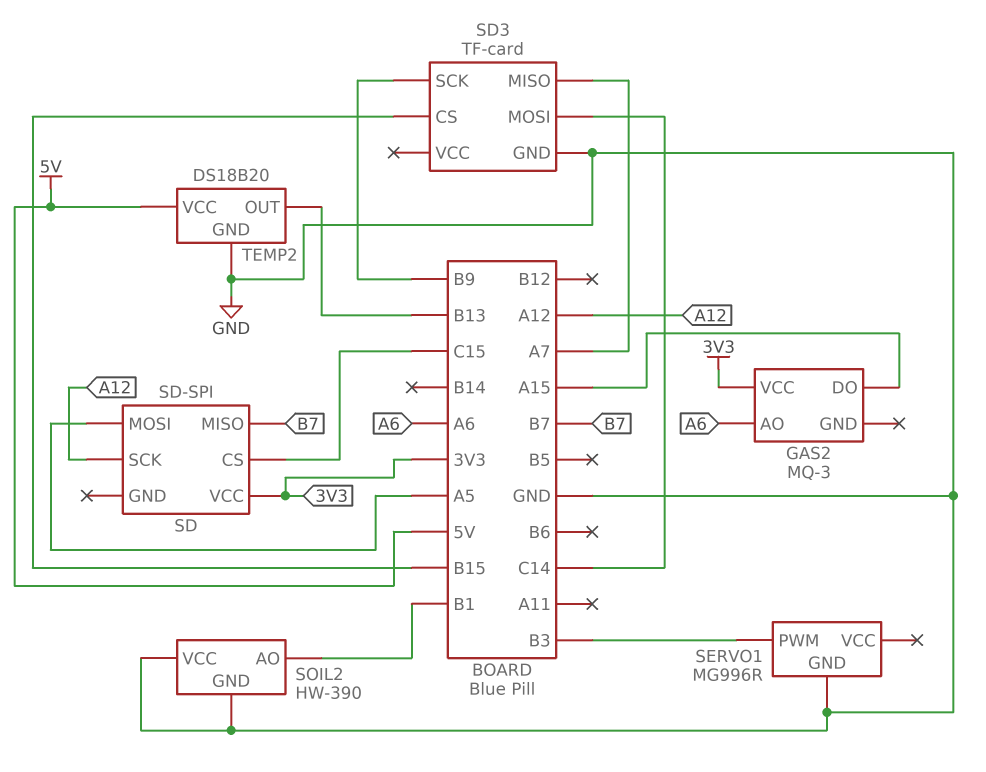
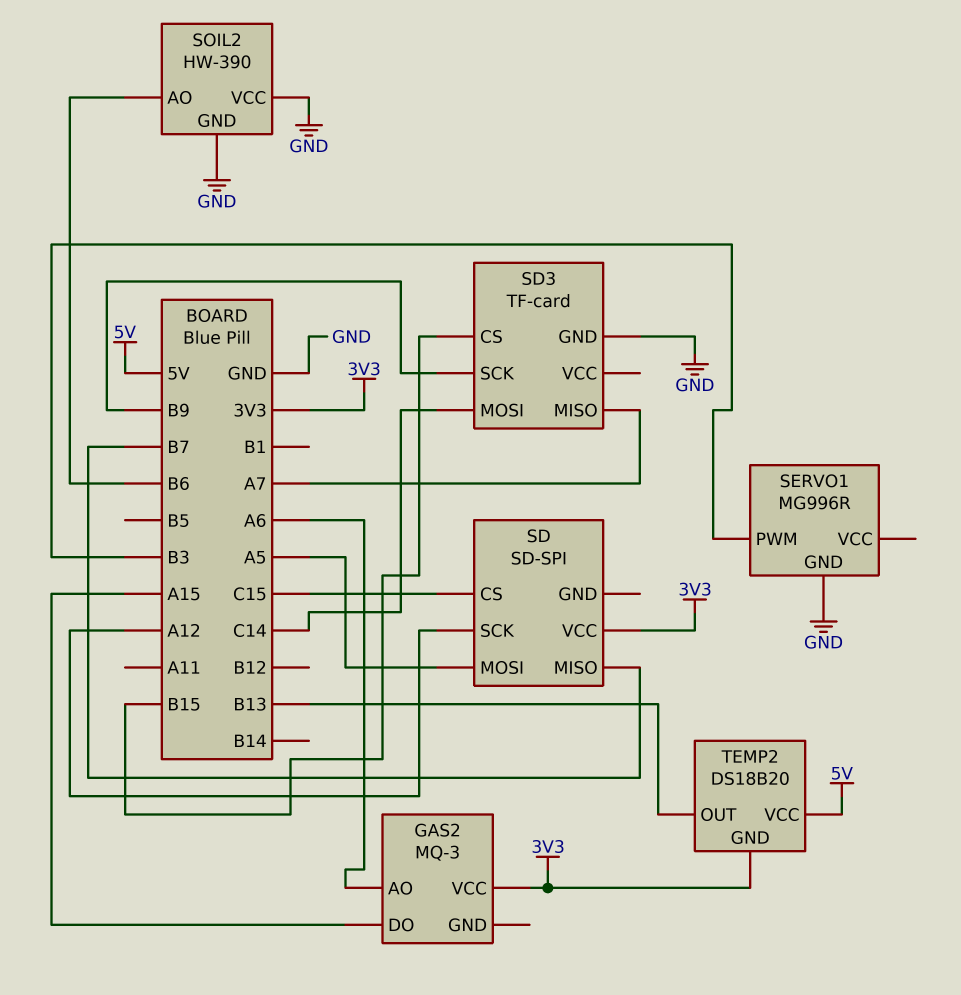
SOIL2 pin AO: B1 -> B6
TEMP2 pin GND: GND -> 3V3

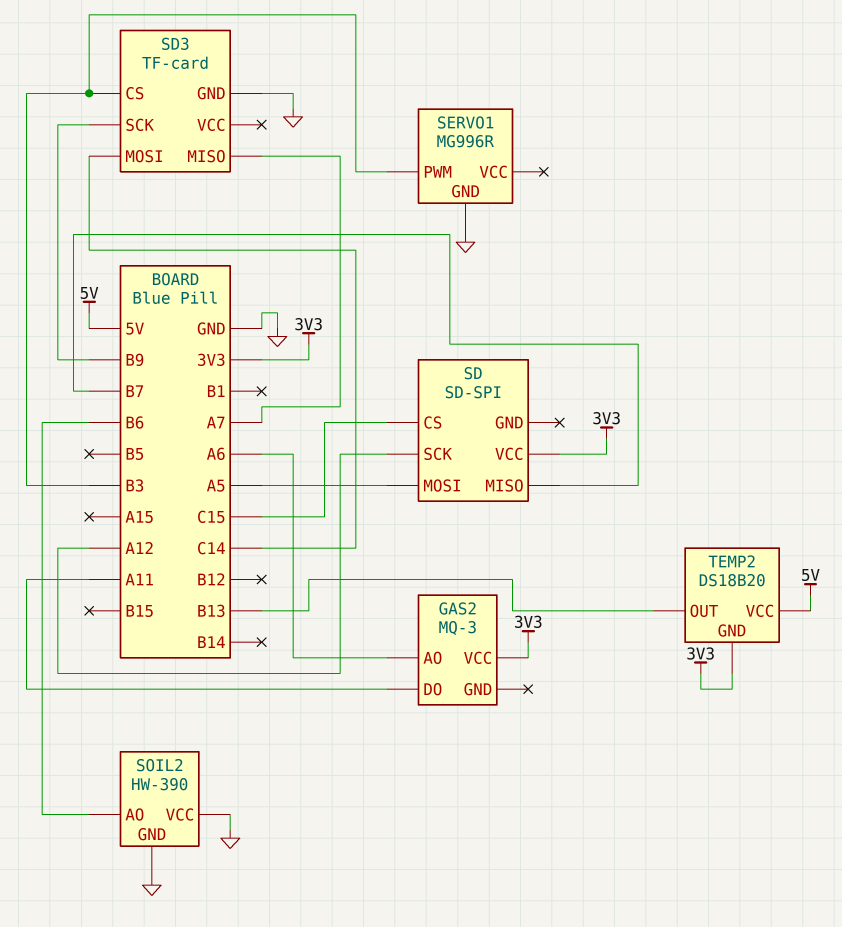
GAS2 pin DO: A15 -> A11
SD3 pin CS: B15 -> B3

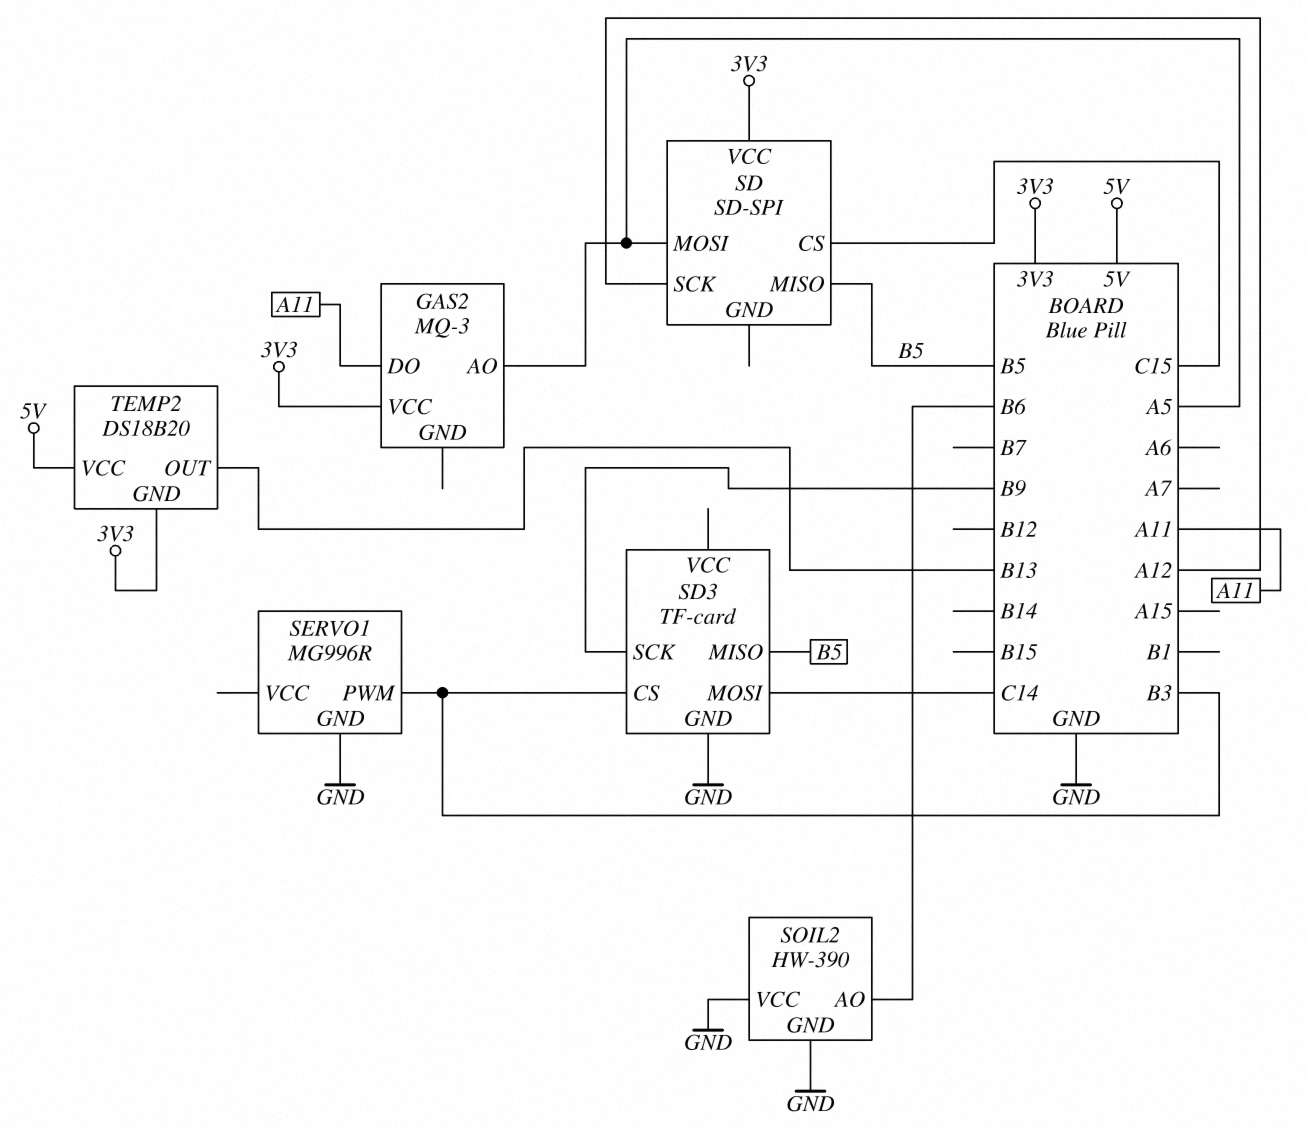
GAS2 pin AO: A6 -> A5
SD pin MISO: B7 -> B5
SD3 pin MISO: A7 -> B5

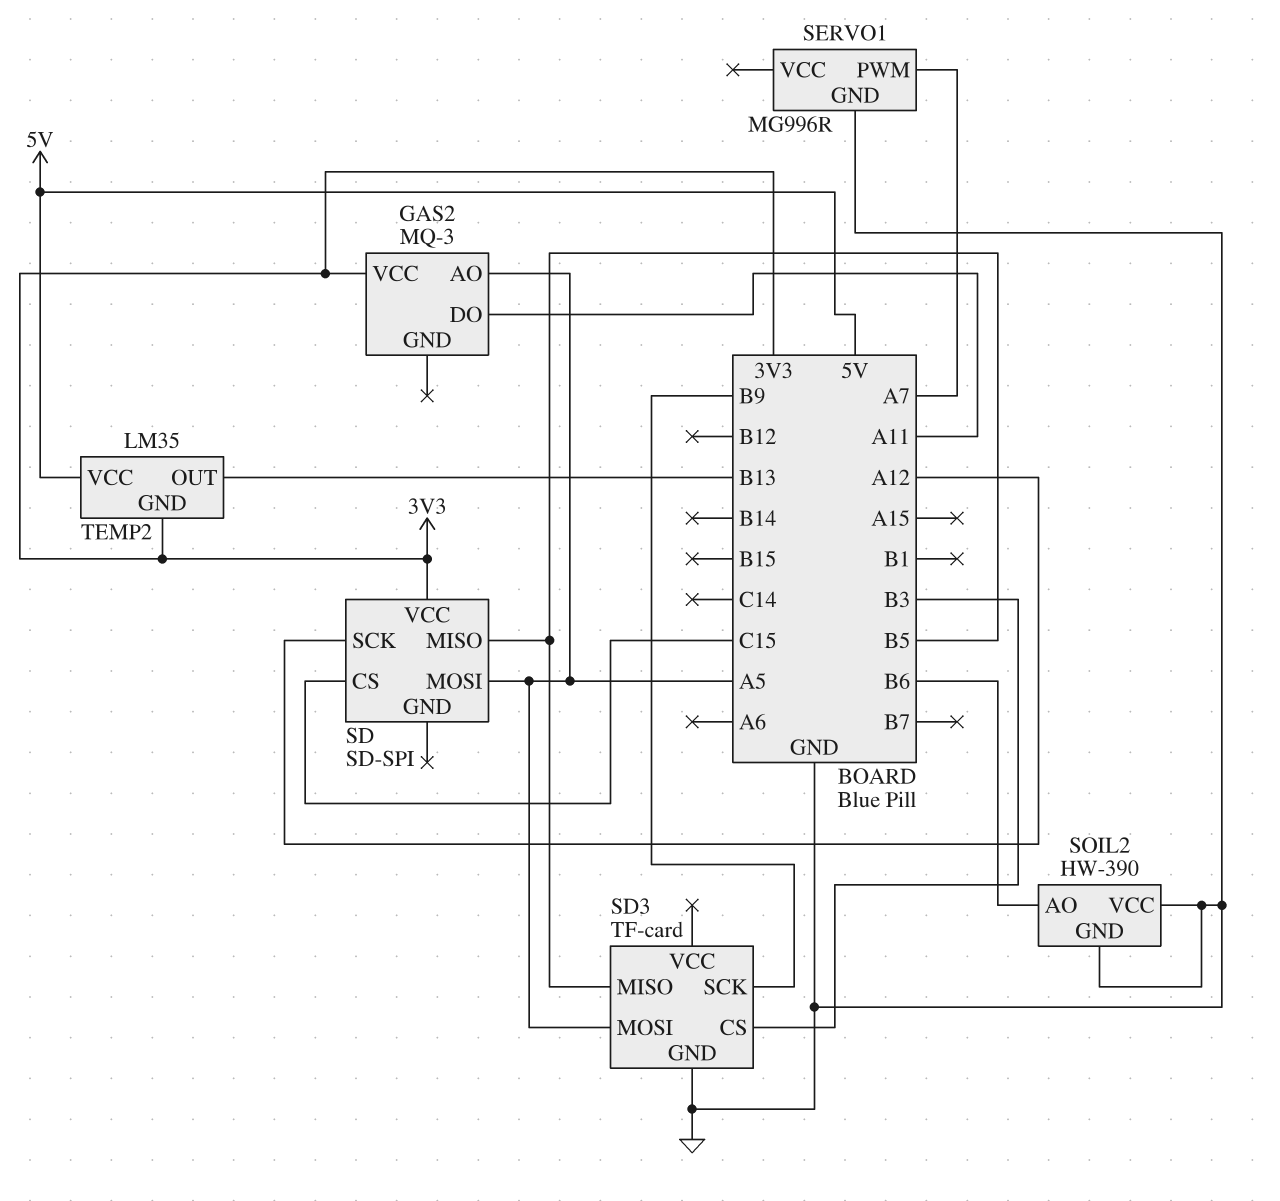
SD3 pin MOSI: C14 -> A5
SERVO1 pin PWM: B3 -> A7
TEMP2: DS18B20 -> LM35

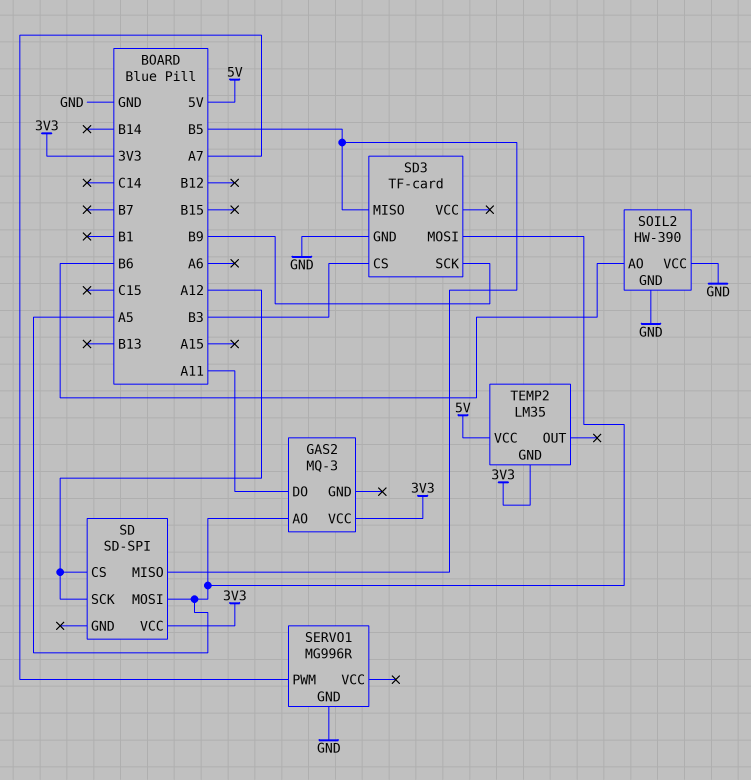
SD pin CS: C15 -> A12
TEMP2 pin OUT: B13 -> none

